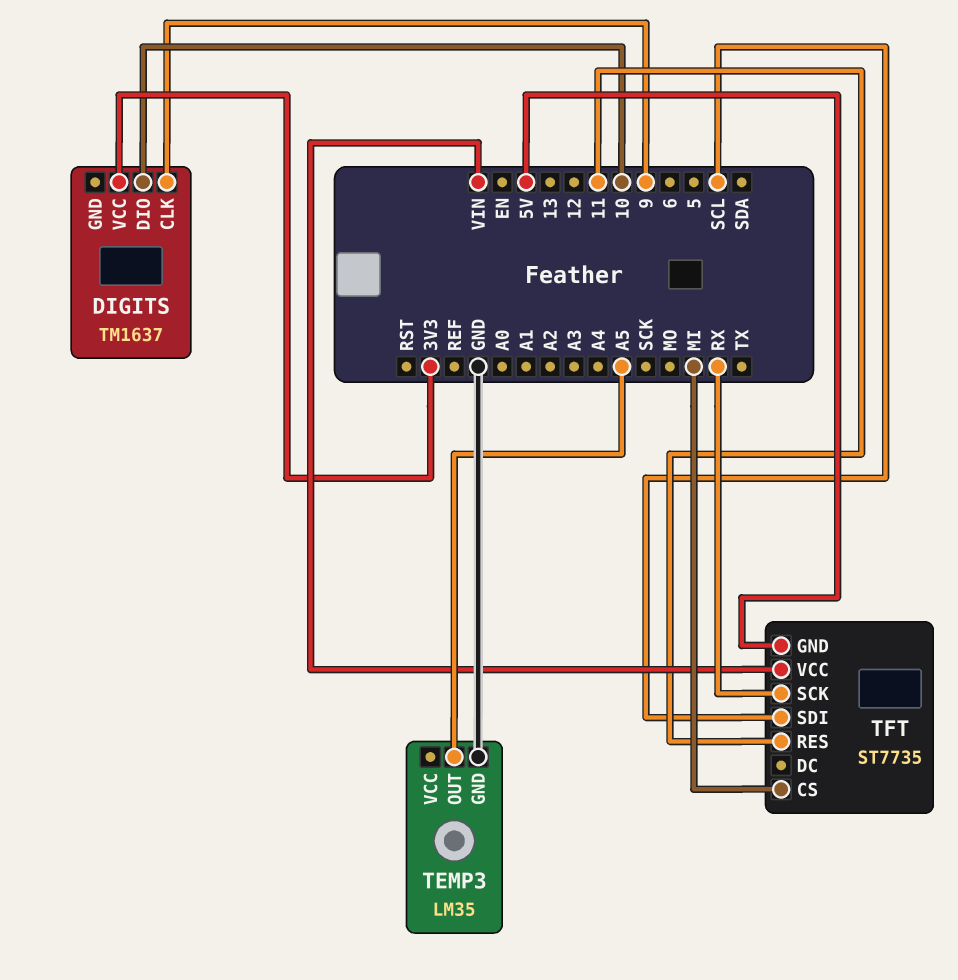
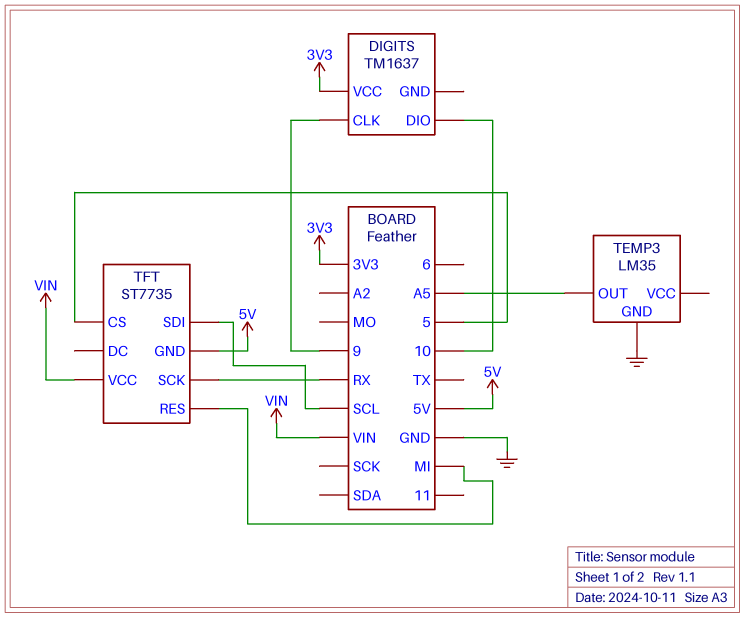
TFT pin CS: MI -> 5
TFT pin RES: 11 -> MI

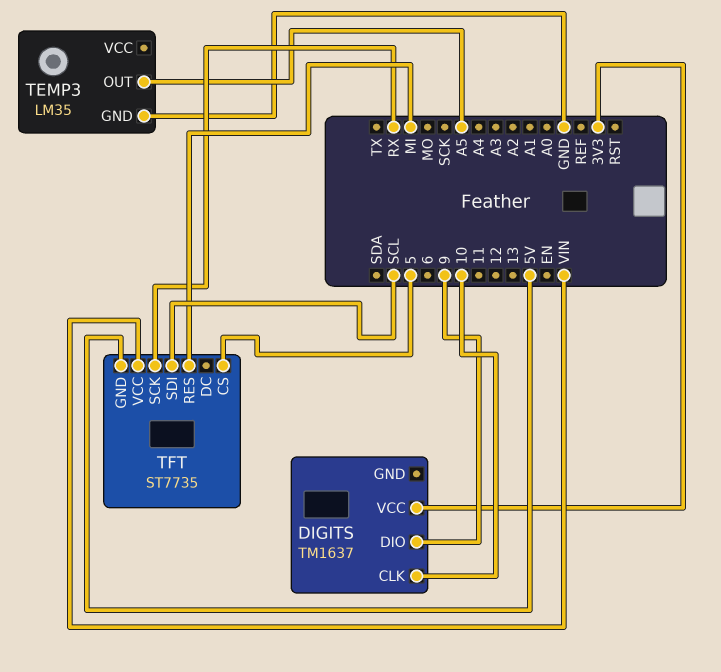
DIGITS pin CLK: 9 -> 10
DIGITS pin DIO: 10 -> 9

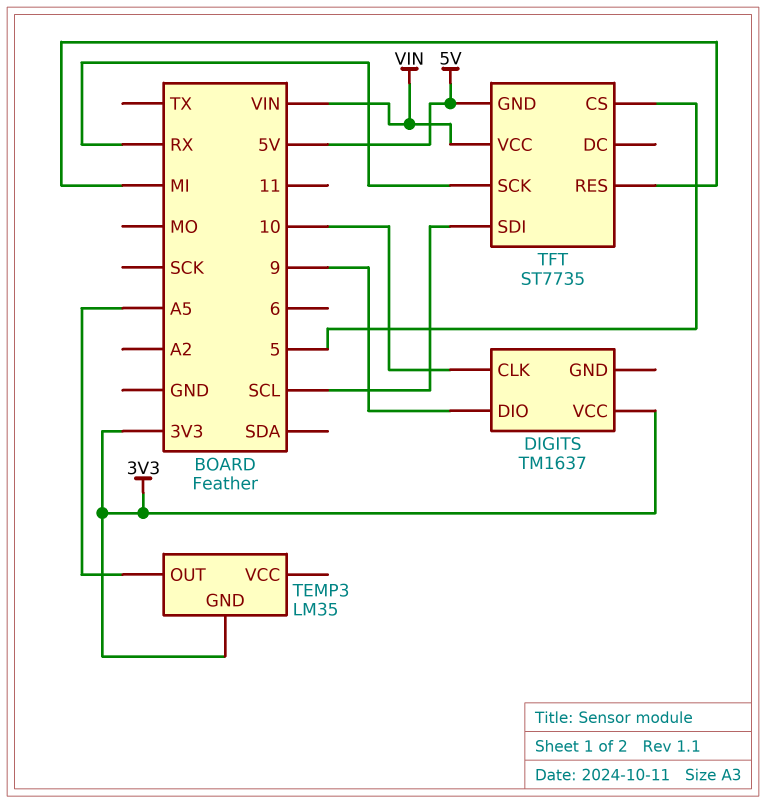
TEMP3 pin GND: GND -> 3V3

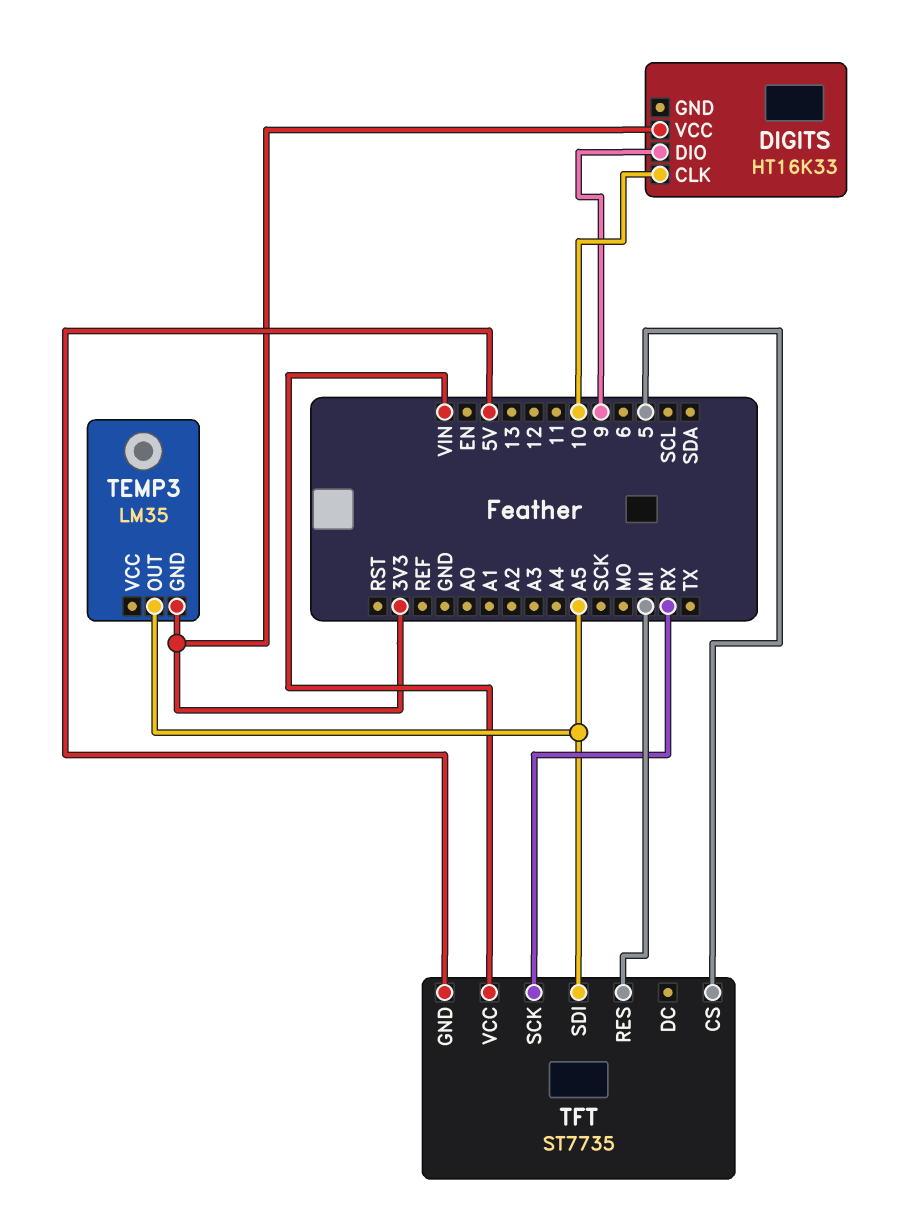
DIGITS: TM1637 -> HT16K33
TFT pin SDI: SCL -> A5

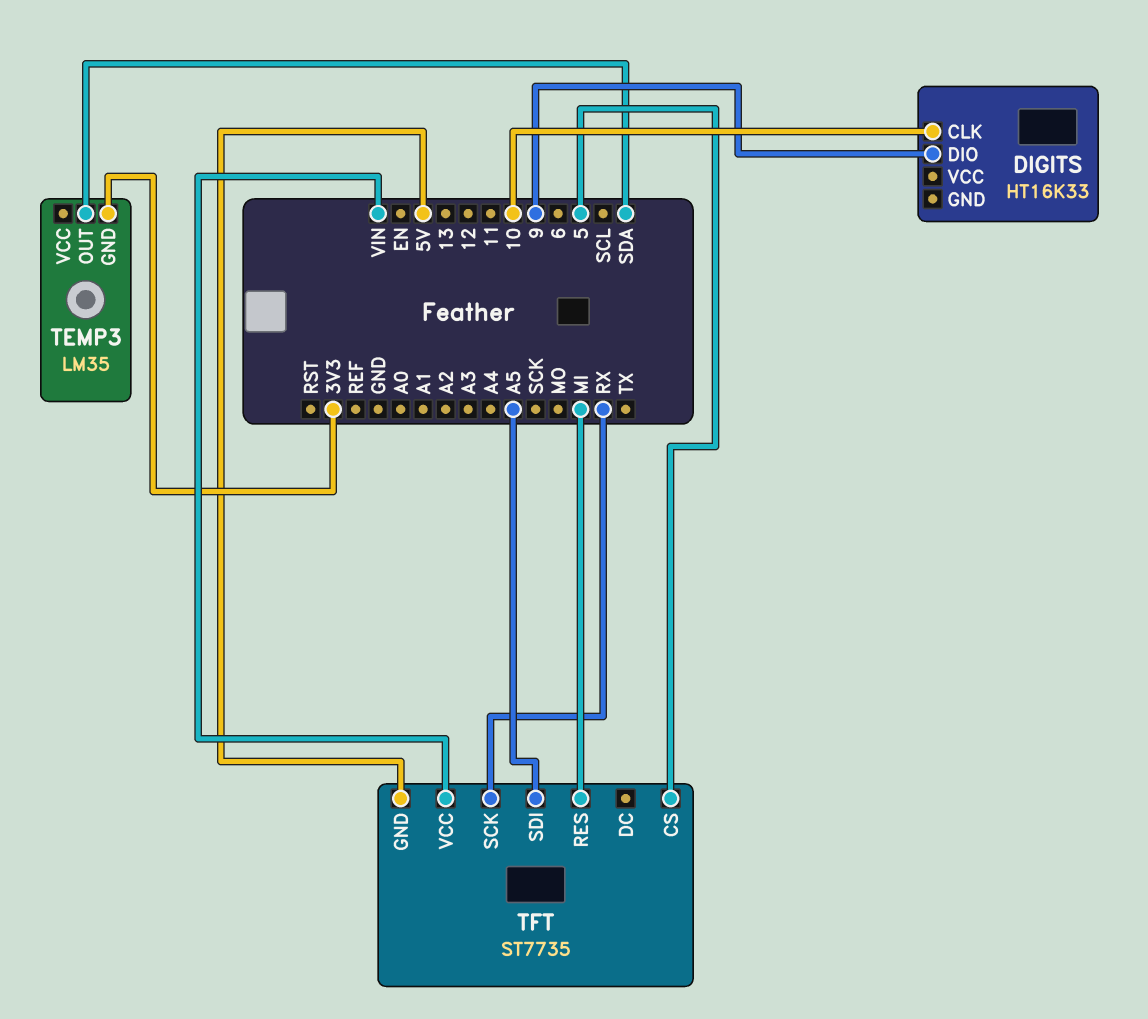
DIGITS pin VCC: 3V3 -> none
TEMP3 pin OUT: A5 -> SDA

